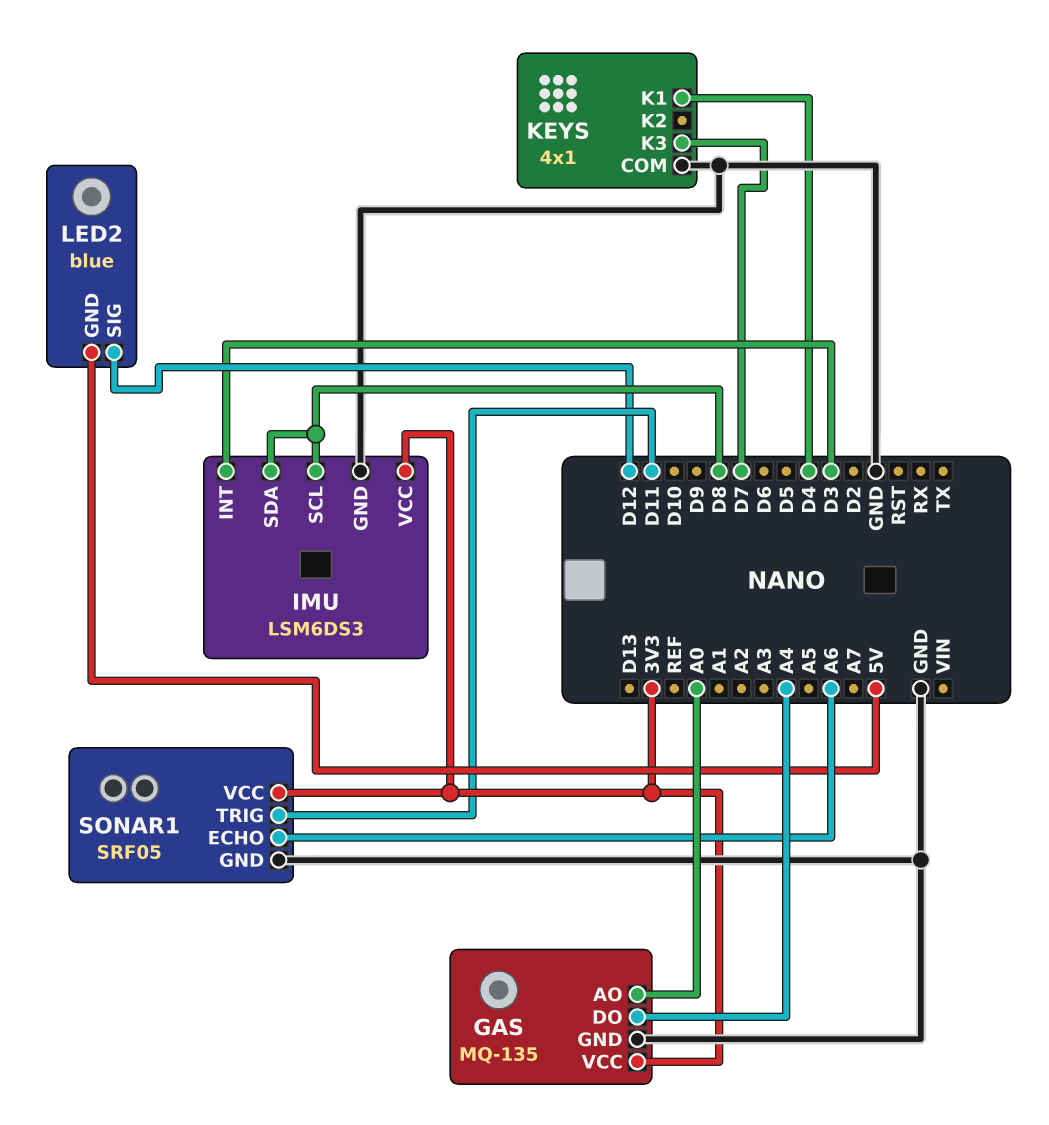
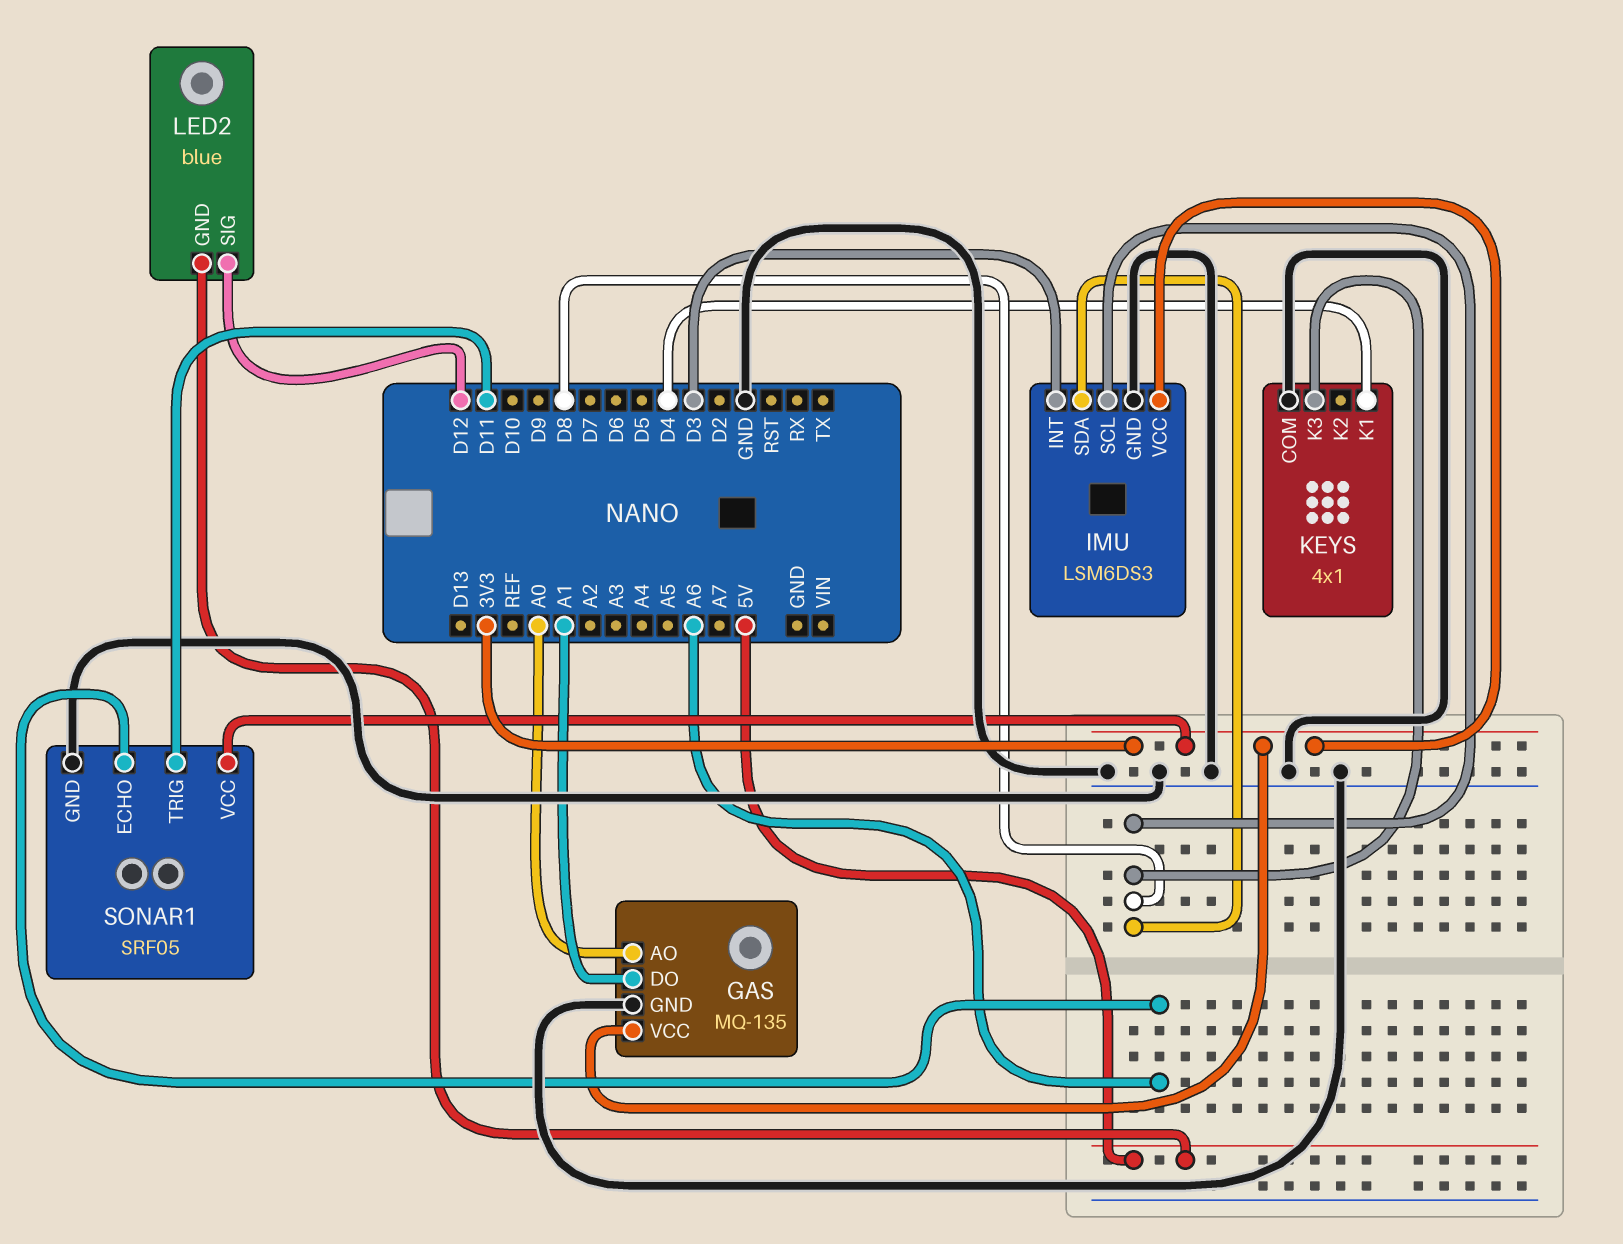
GAS pin DO: A4 -> A1
KEYS pin K3: D7 -> D8

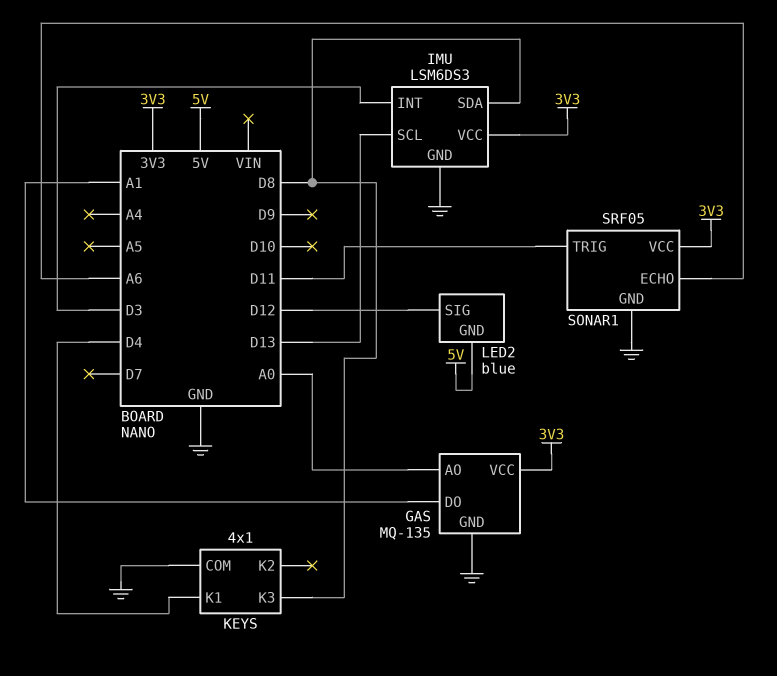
IMU pin SCL: D8 -> D13

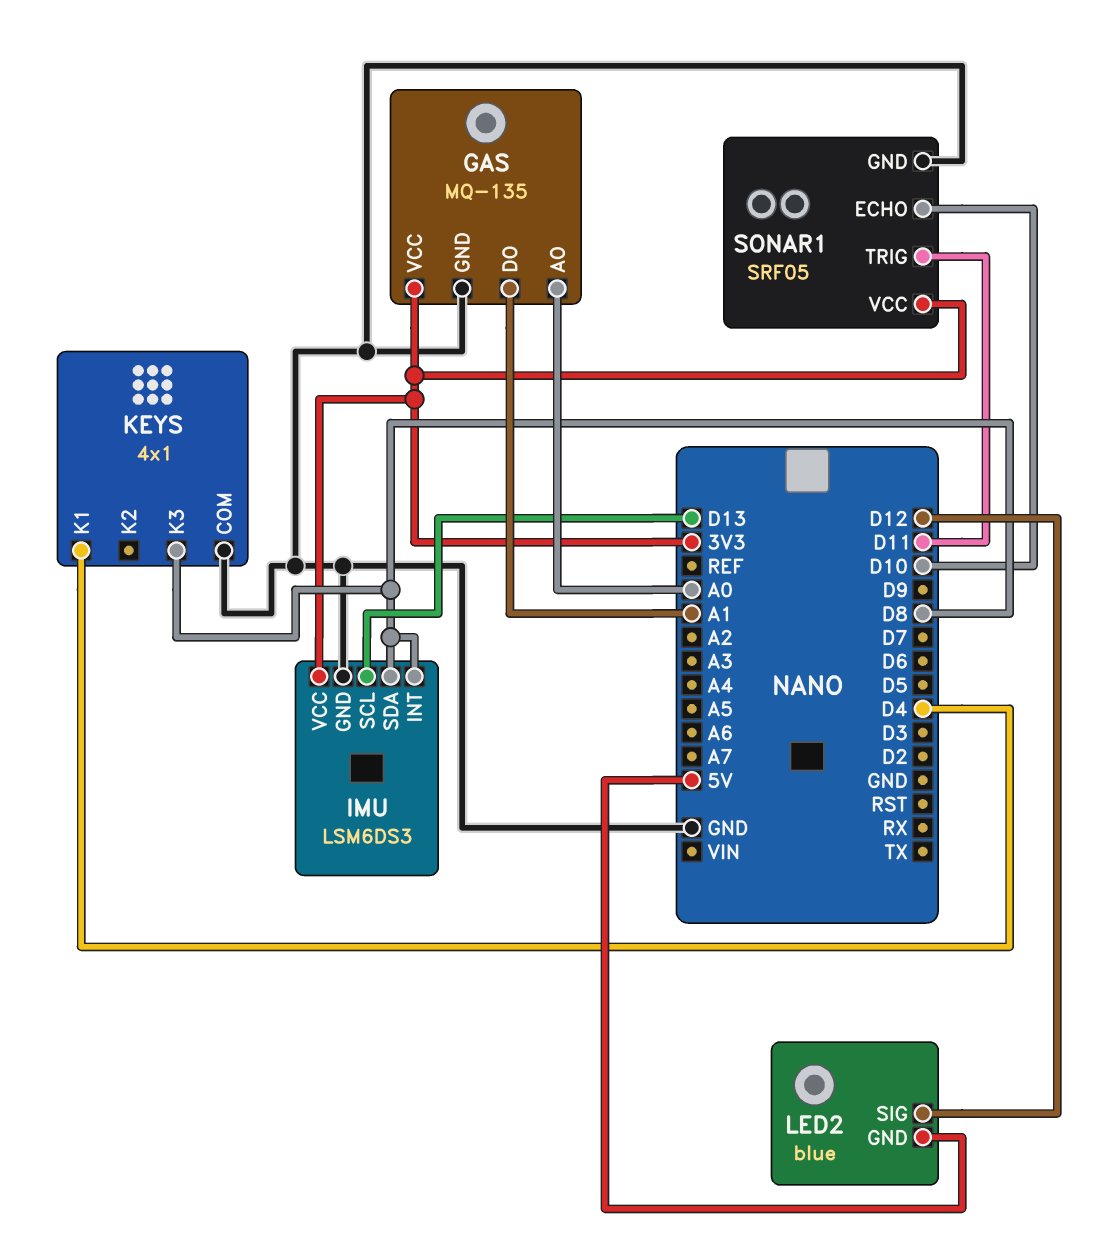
IMU pin INT: D3 -> D8
SONAR1 pin ECHO: A6 -> D10

